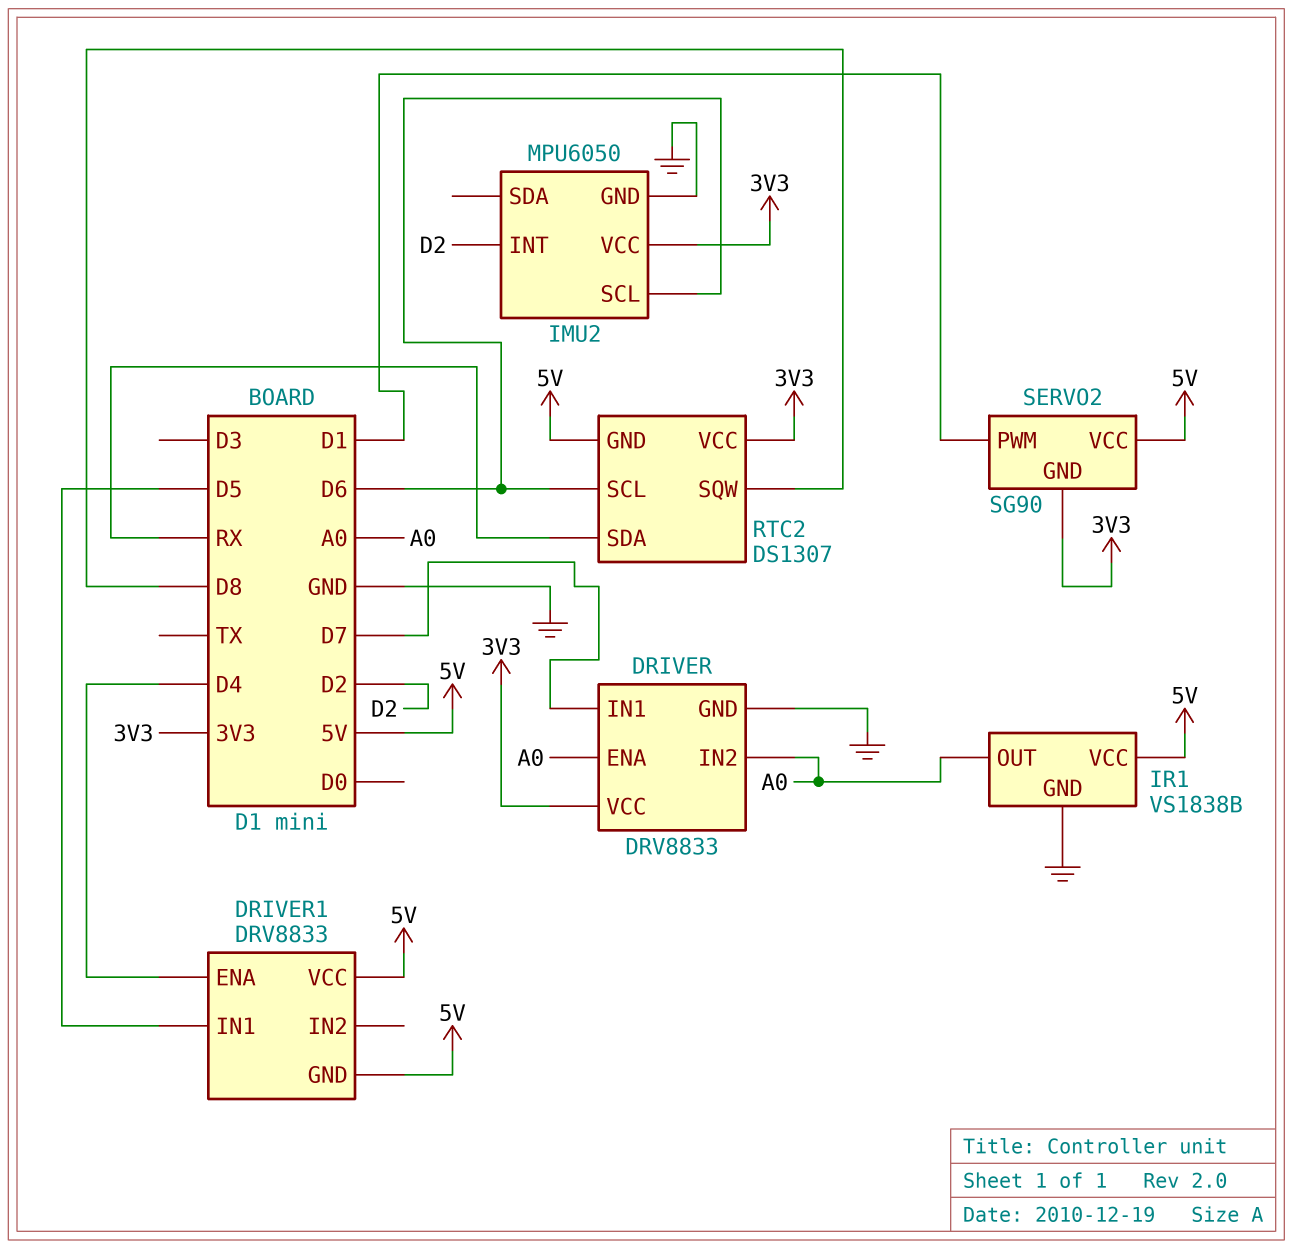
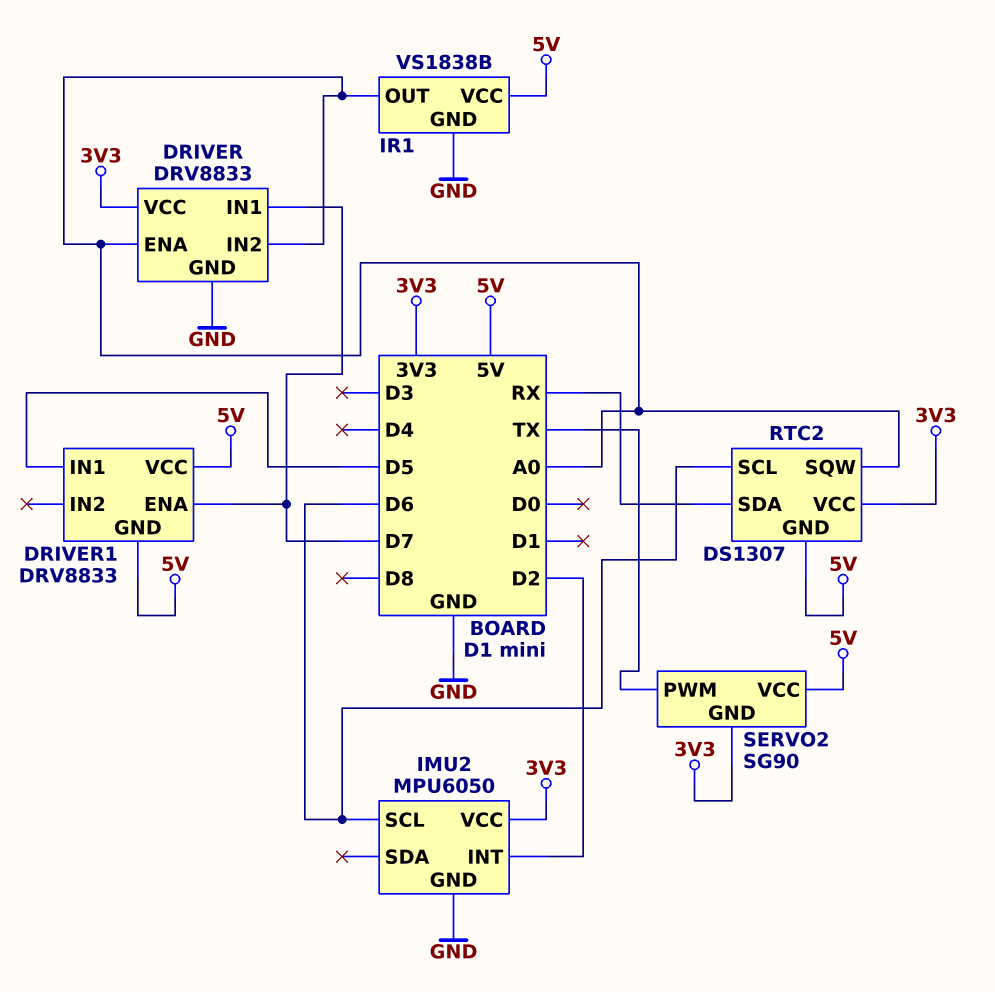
DRIVER1 pin ENA: D4 -> D7
RTC2 pin SQW: D8 -> A0
SERVO2 pin PWM: D1 -> TX

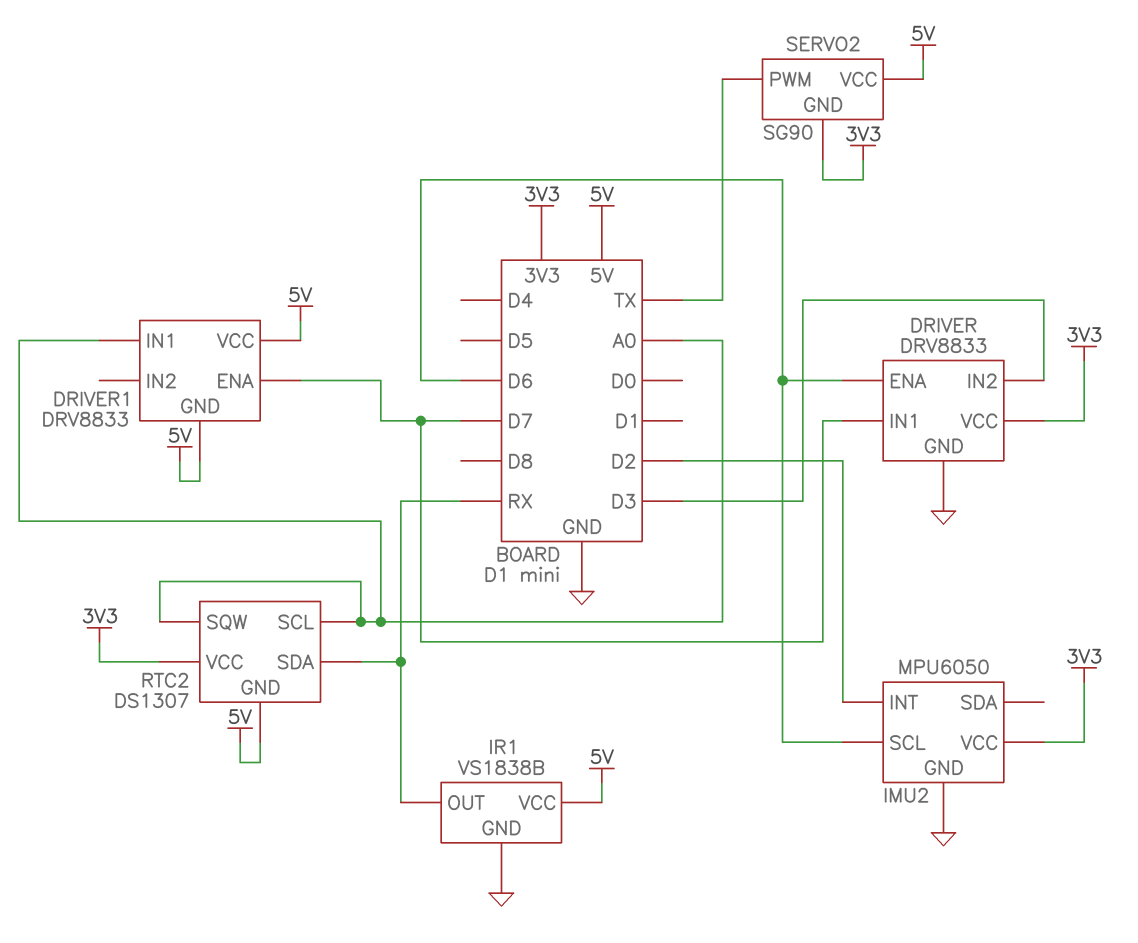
DRIVER pin ENA: A0 -> D6
DRIVER pin IN2: A0 -> D3
DRIVER1 pin IN1: D5 -> A0
IR1 pin OUT: A0 -> RX
RTC2 pin SCL: D6 -> A0

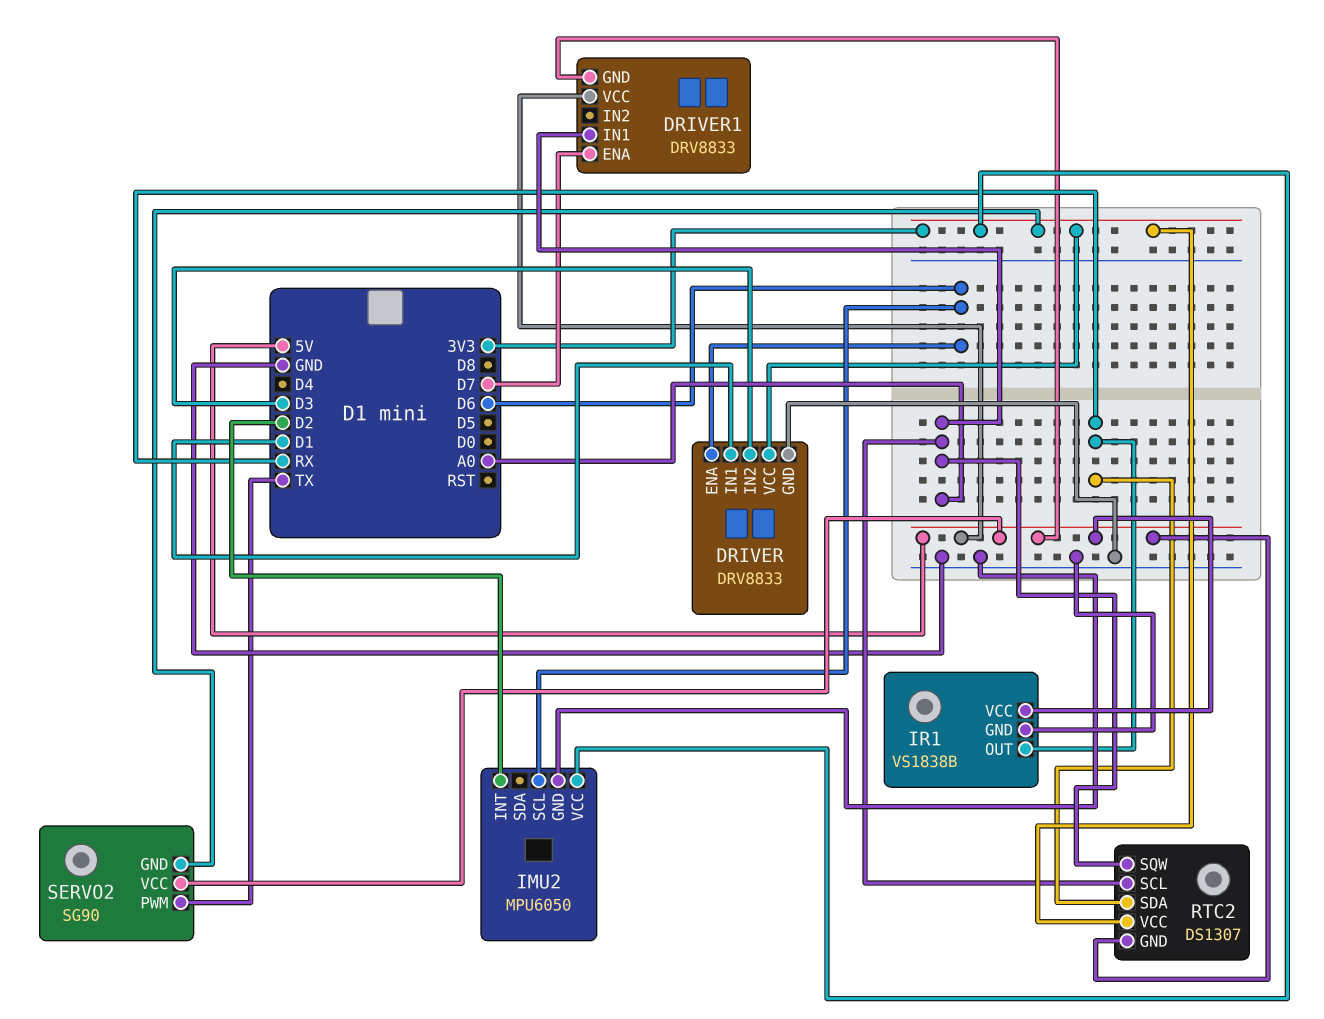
DRIVER pin IN1: D7 -> D1

